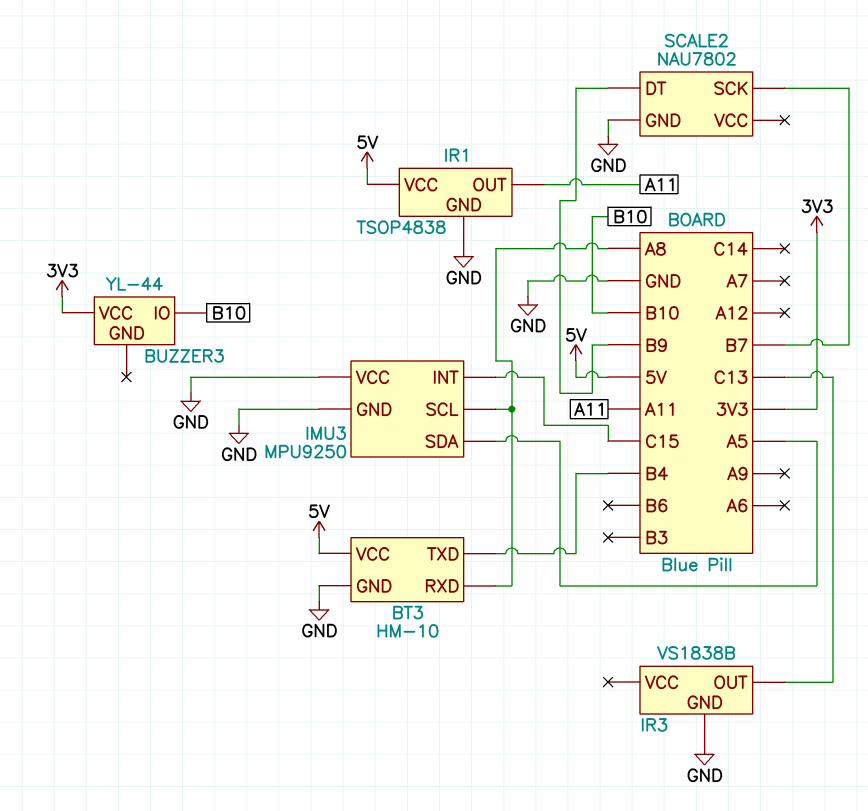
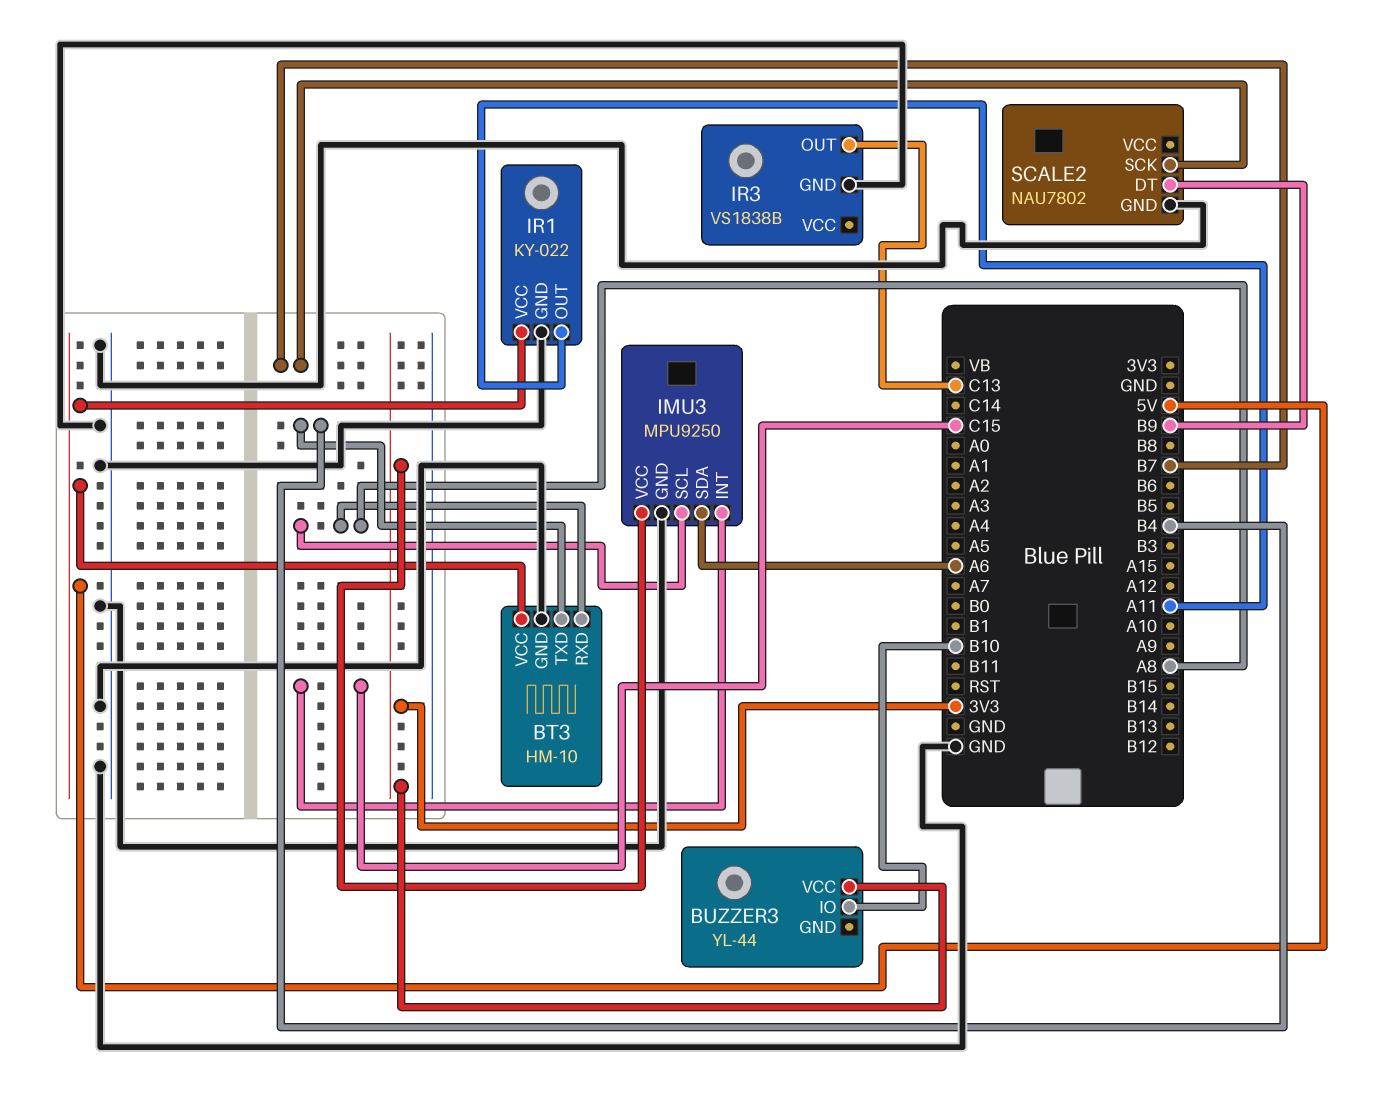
IMU3 pin SDA: A5 -> A6
IMU3 pin VCC: GND -> 3V3
IR1: TSOP4838 -> KY-022

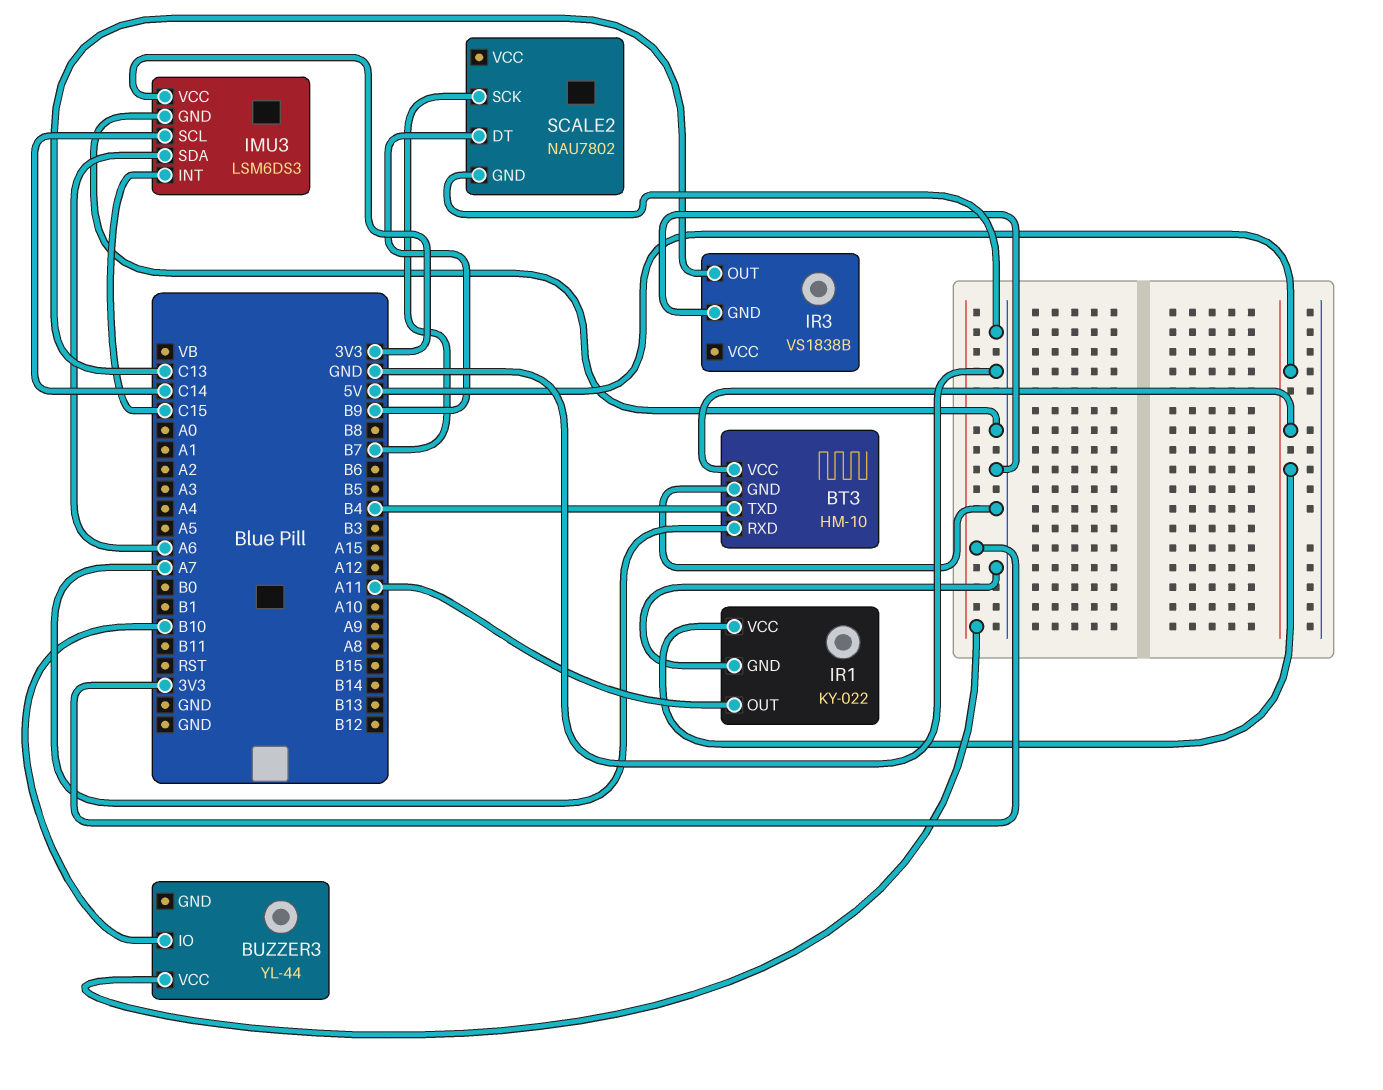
BT3 pin RXD: A8 -> A7
IMU3: MPU9250 -> LSM6DS3
IMU3 pin SCL: A8 -> C14

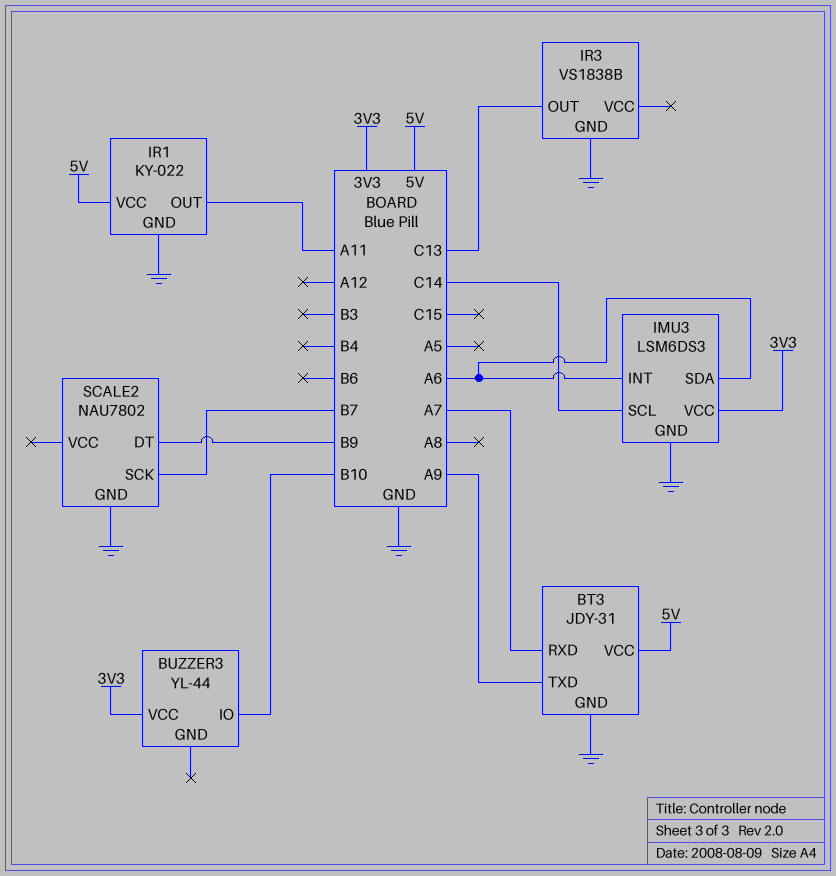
BT3: HM-10 -> JDY-31
BT3 pin TXD: B4 -> A9
IMU3 pin INT: C15 -> A6

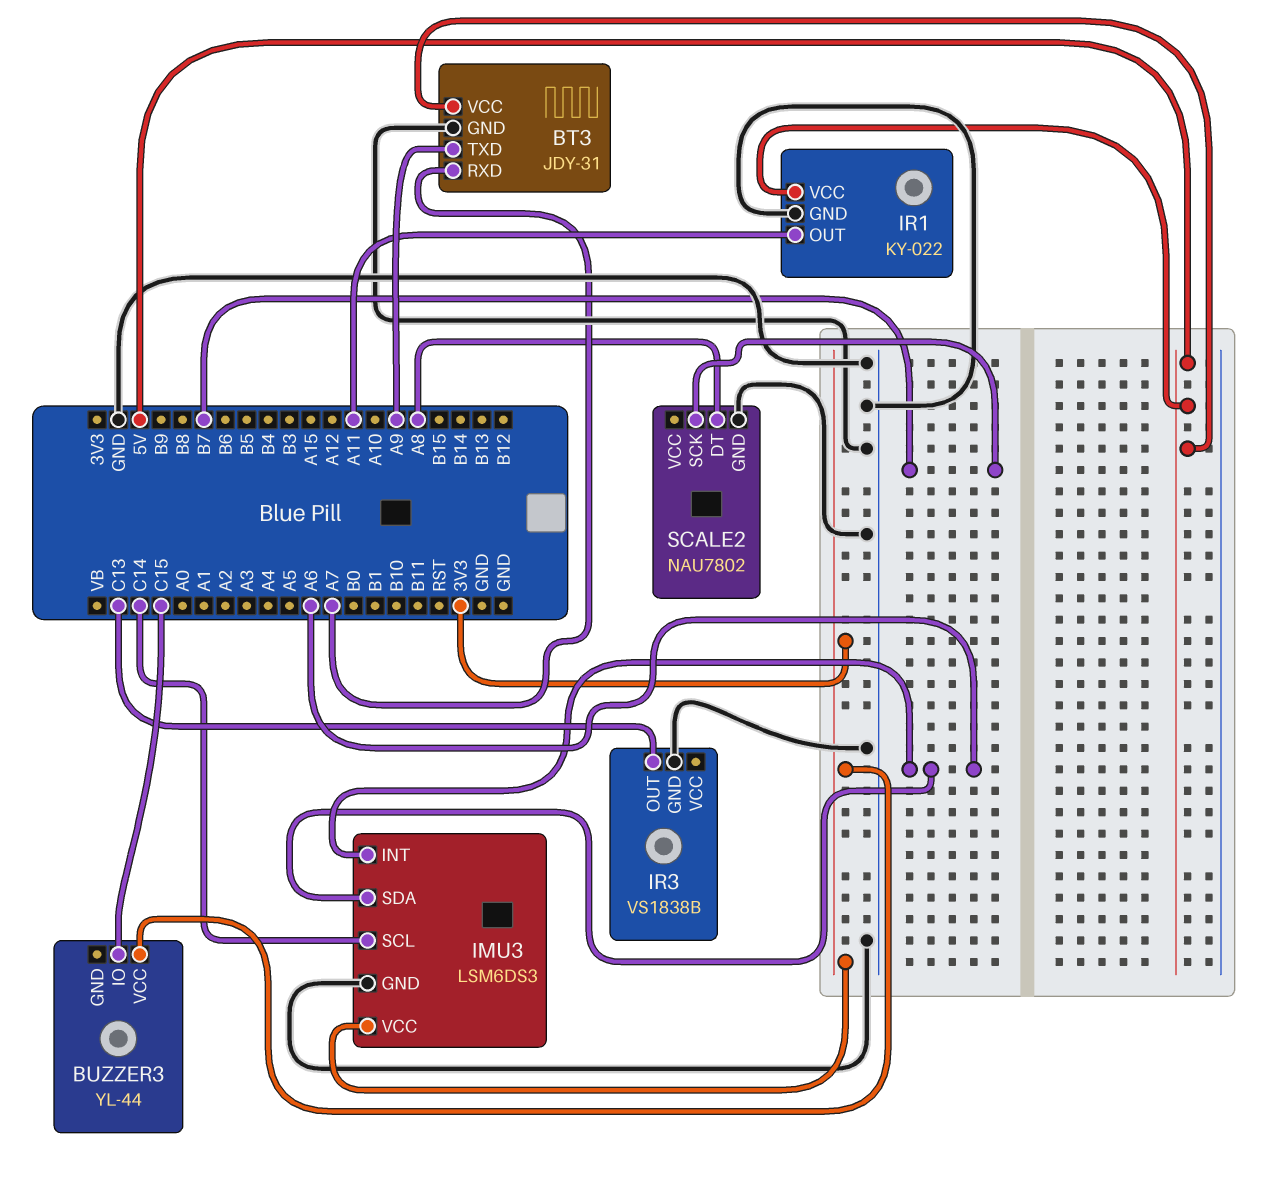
BUZZER3 pin IO: B10 -> C15
SCALE2 pin DT: B9 -> A8

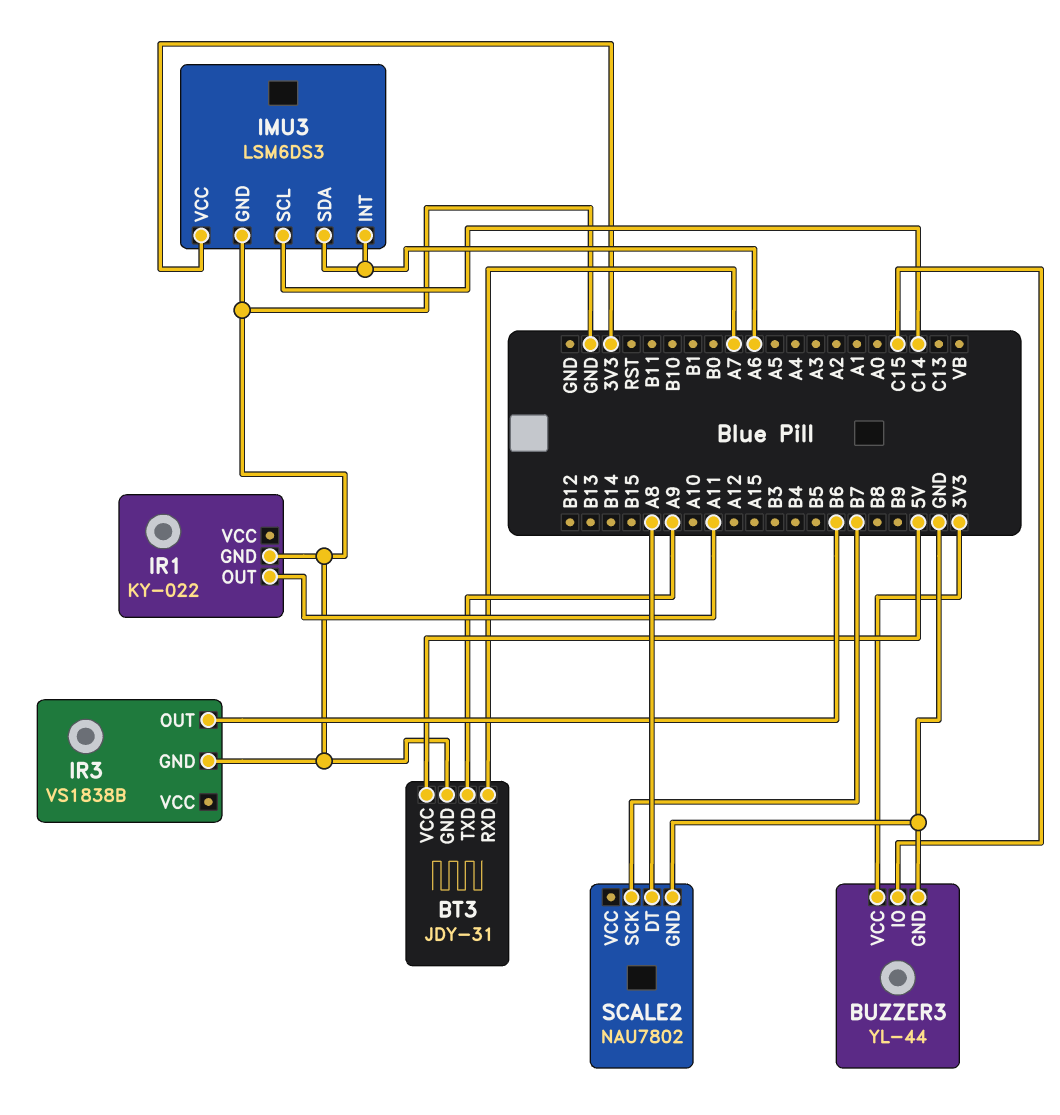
BUZZER3 pin GND: none -> GND
IR1 pin VCC: 5V -> none
IR3 pin OUT: C13 -> B6

